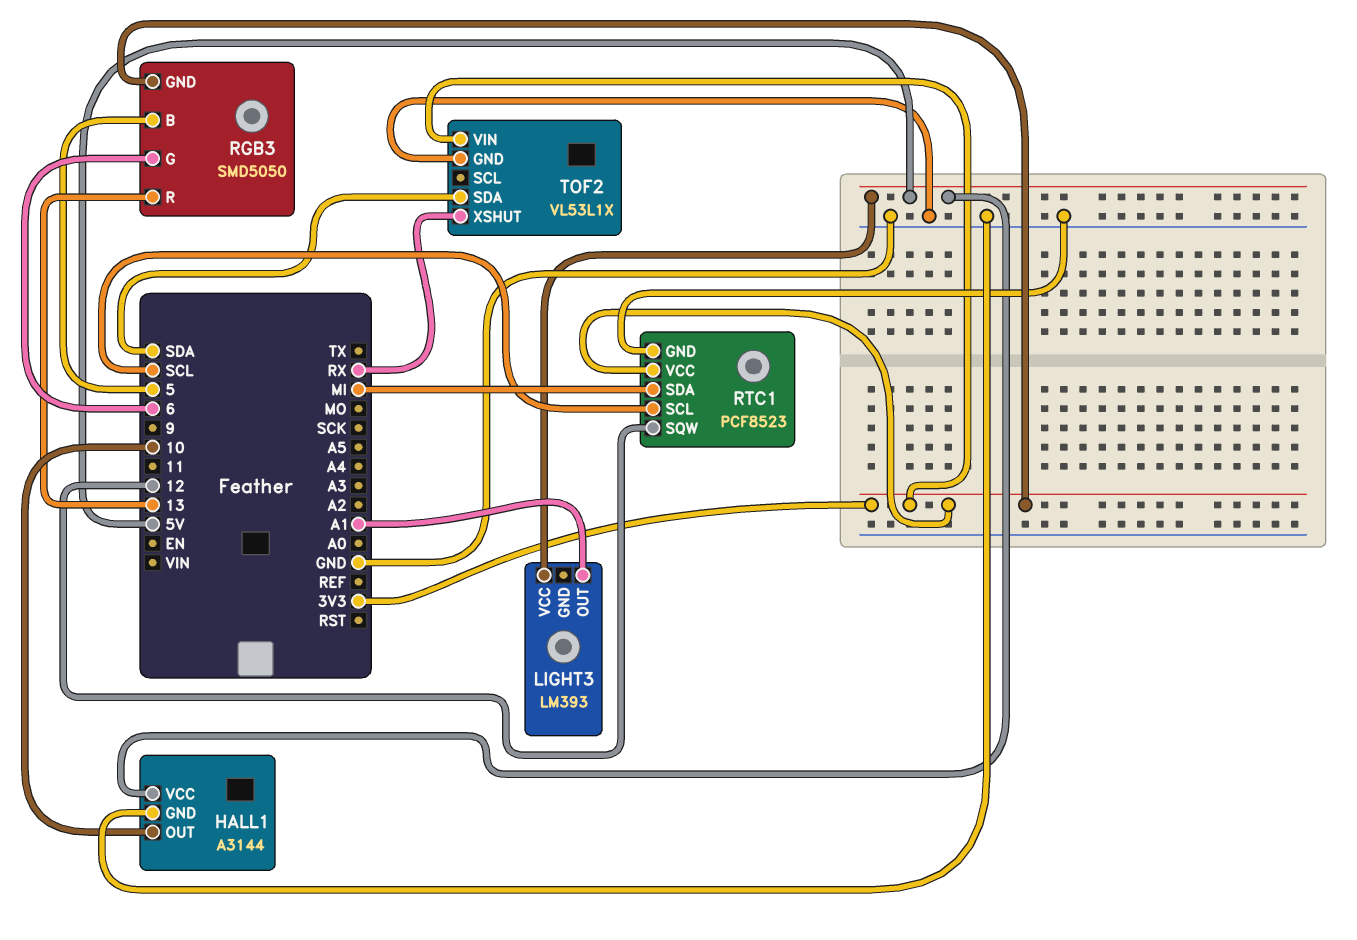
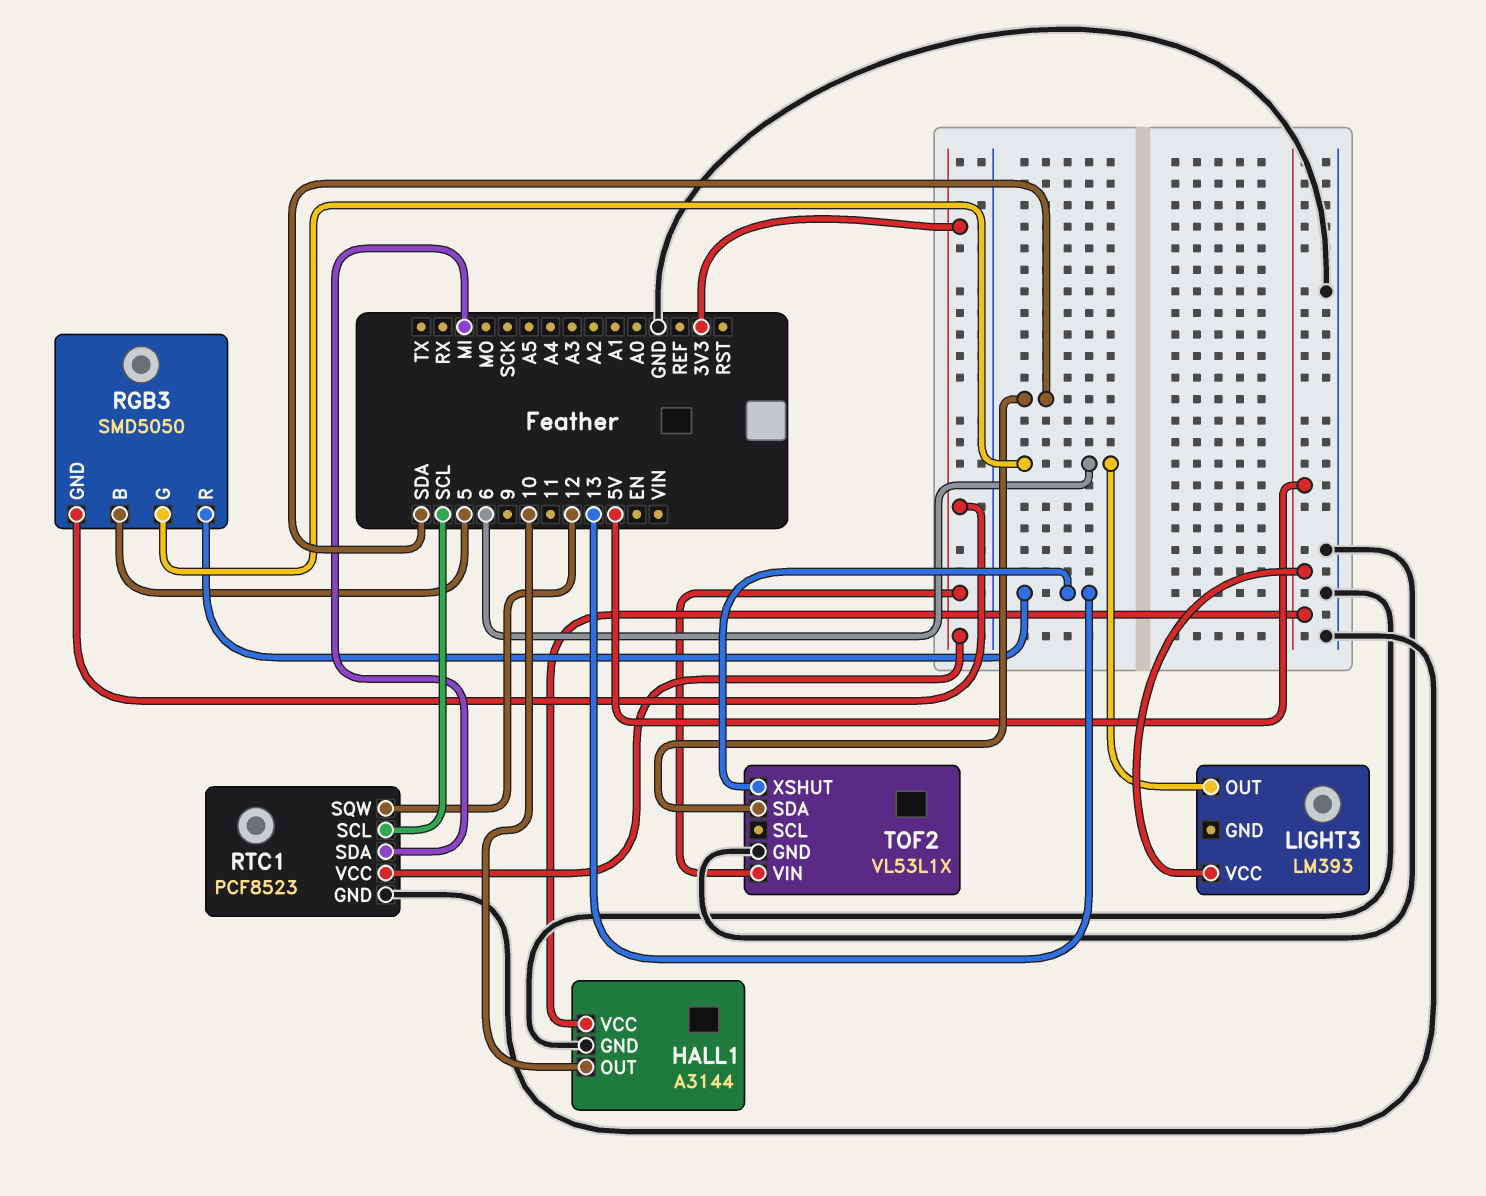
LIGHT3 pin OUT: A1 -> 6
TOF2 pin XSHUT: RX -> 13

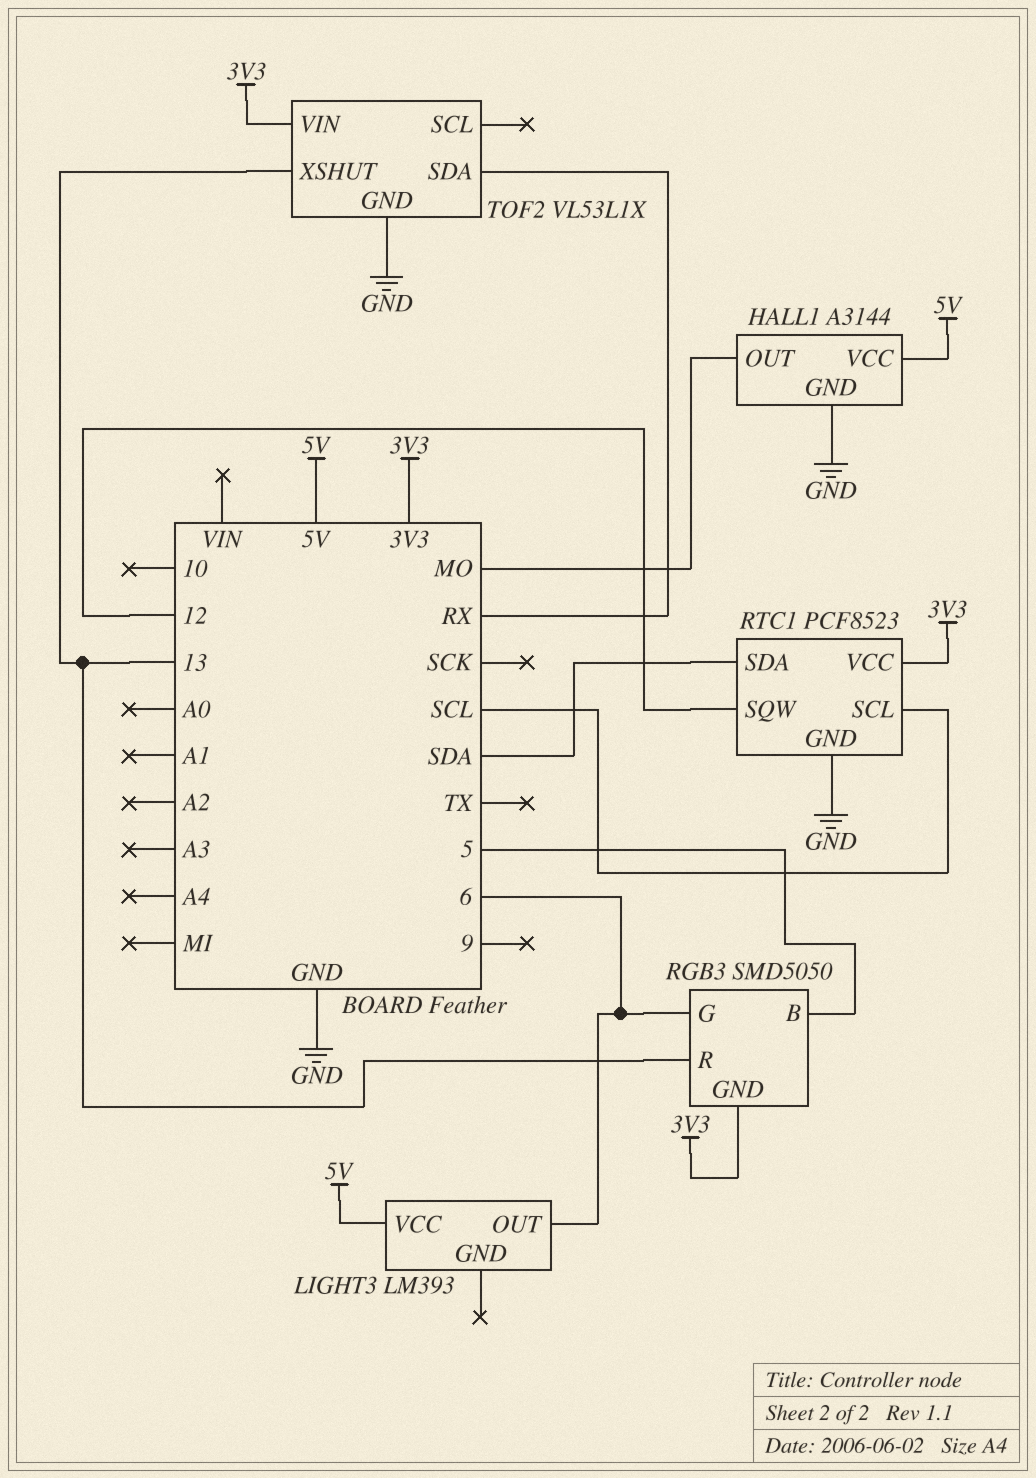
HALL1 pin OUT: 10 -> MO
RTC1 pin SDA: MI -> SDA
TOF2 pin SDA: SDA -> RX

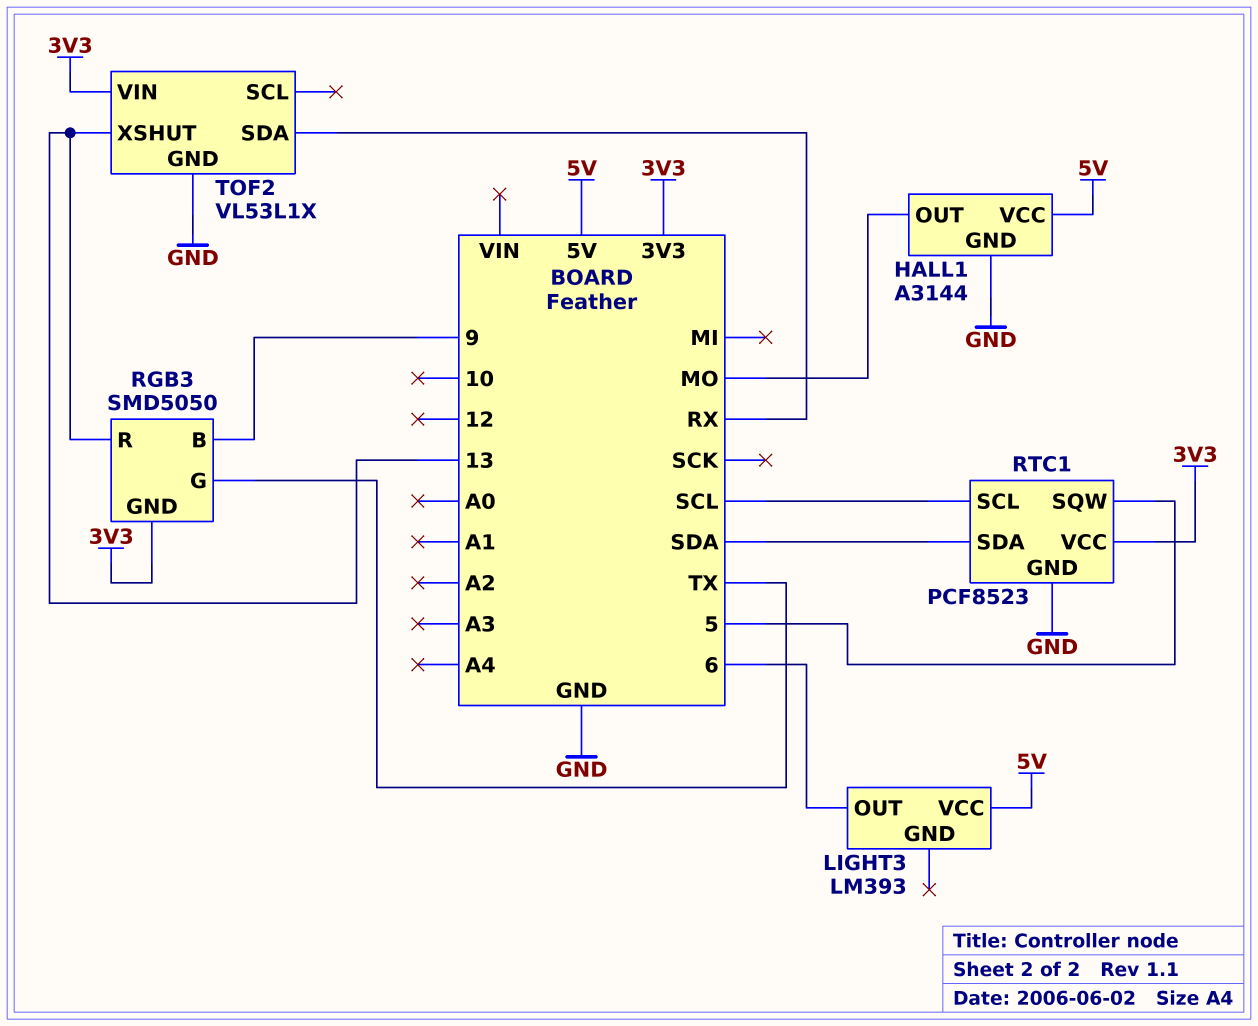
RGB3 pin B: 5 -> 9
RGB3 pin G: 6 -> TX
RTC1 pin SQW: 12 -> 5

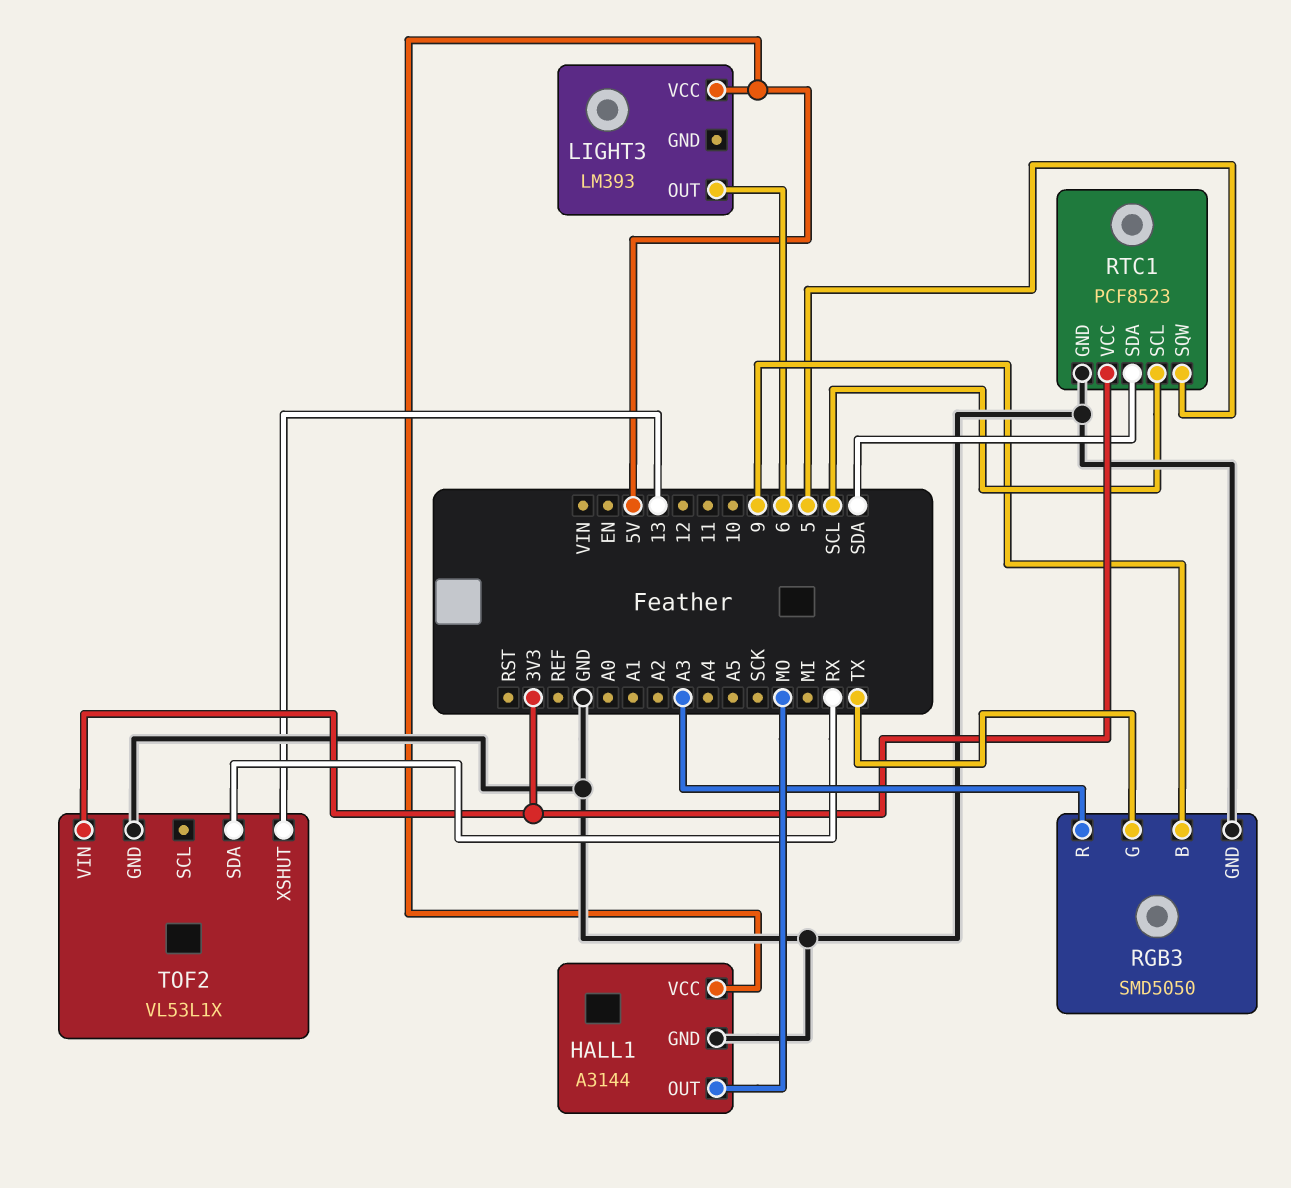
RGB3 pin GND: 3V3 -> GND
RGB3 pin R: 13 -> A3

